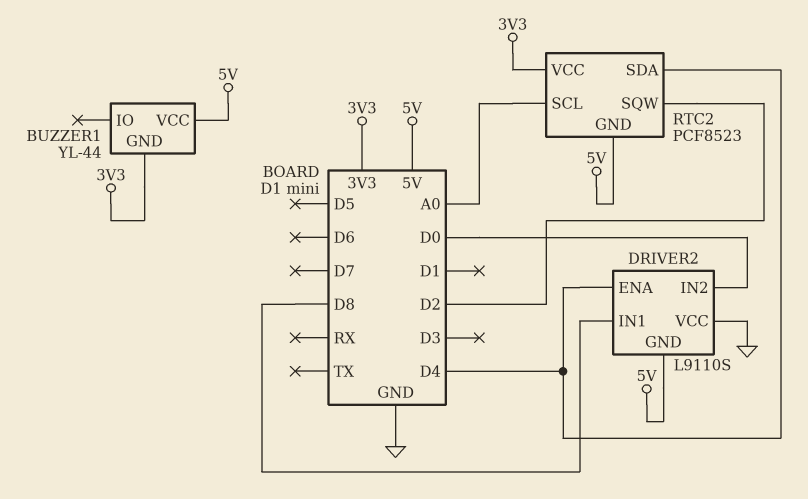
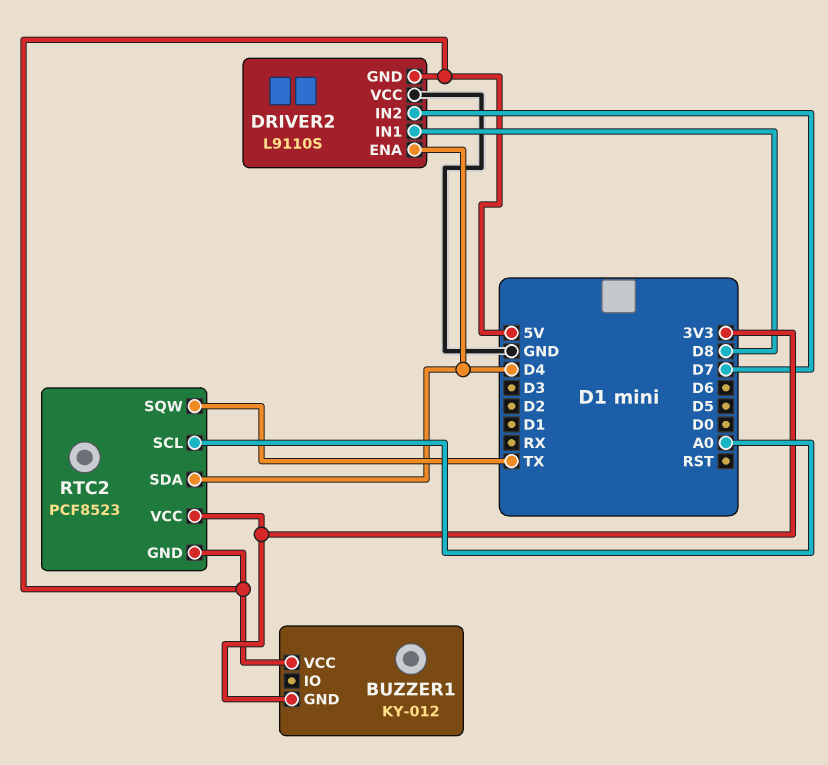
BUZZER1: YL-44 -> KY-012
DRIVER2 pin IN2: D0 -> D7
RTC2 pin SQW: D2 -> TX

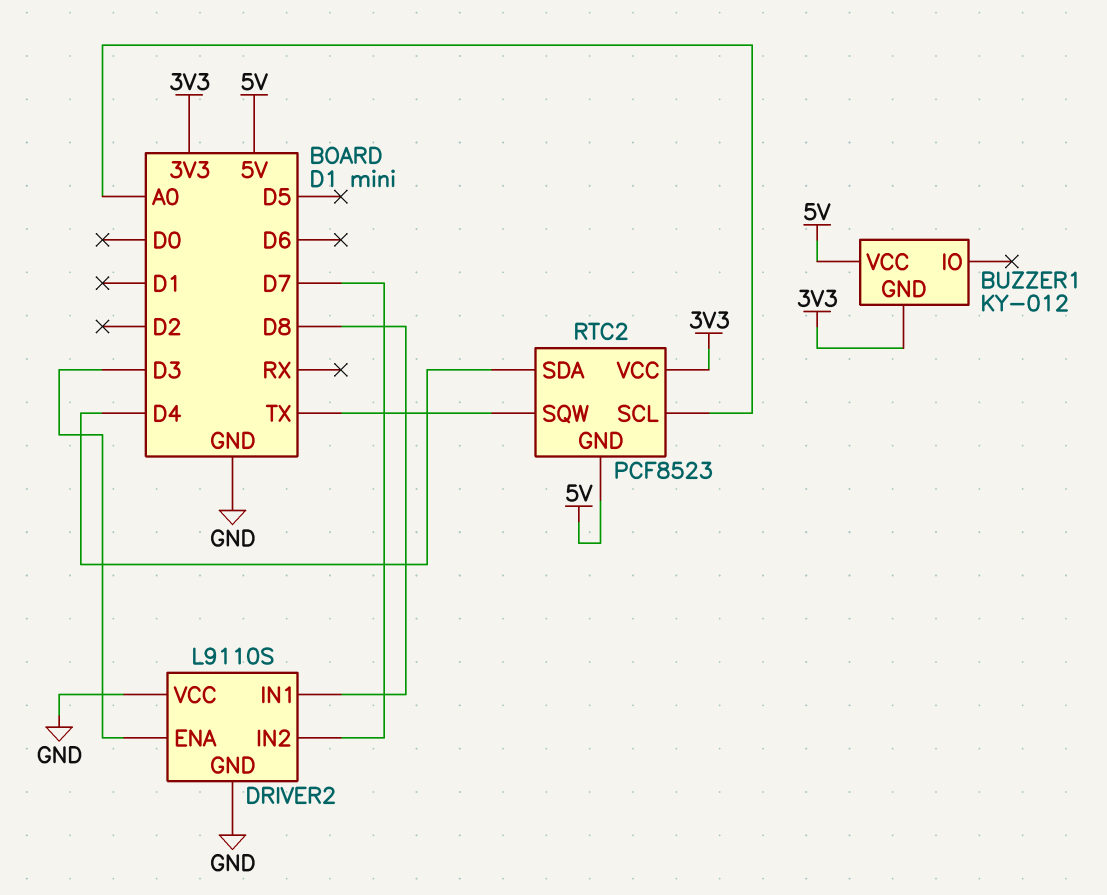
DRIVER2 pin ENA: D4 -> D3
DRIVER2 pin GND: 5V -> GND

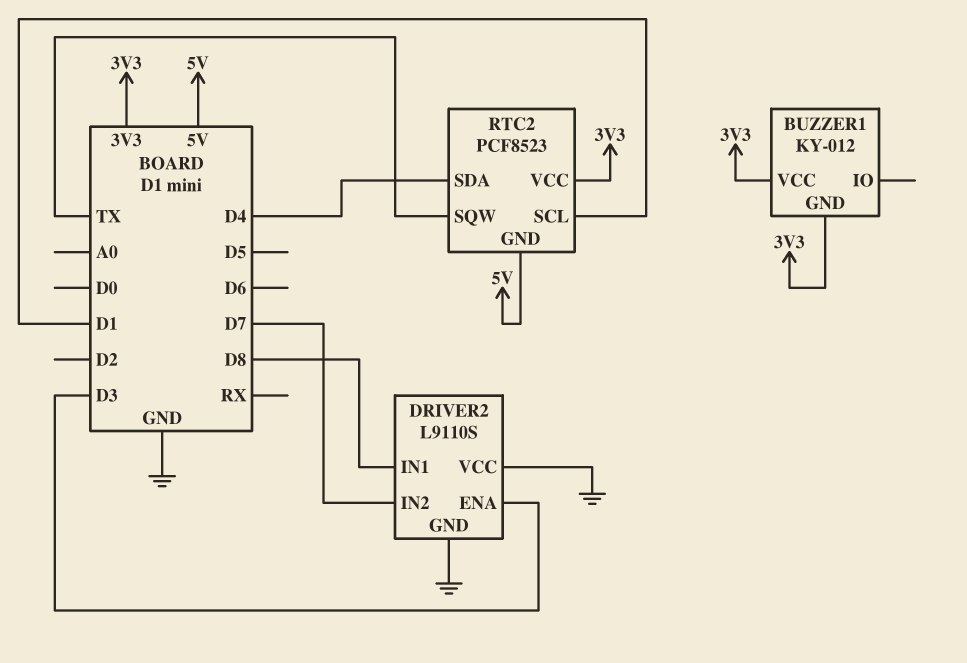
BUZZER1 pin VCC: 5V -> 3V3
RTC2 pin SCL: A0 -> D1

